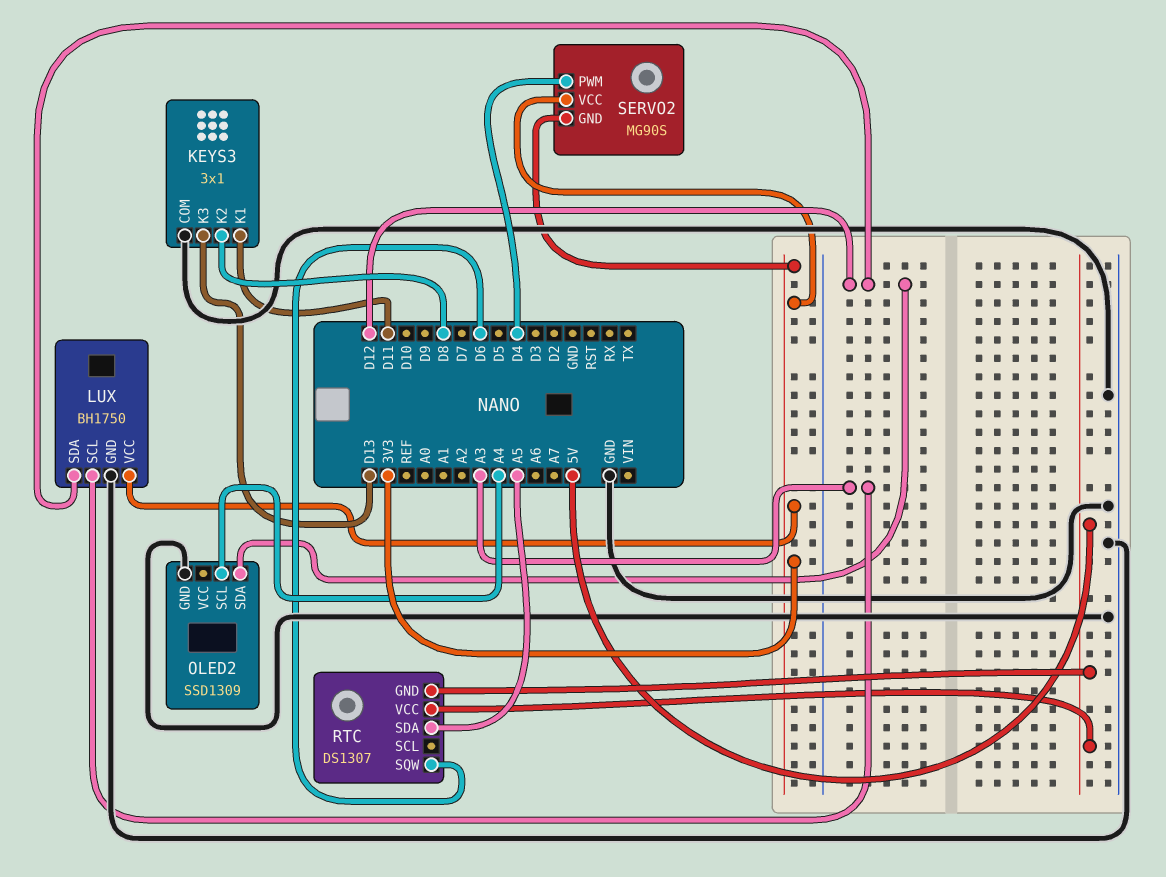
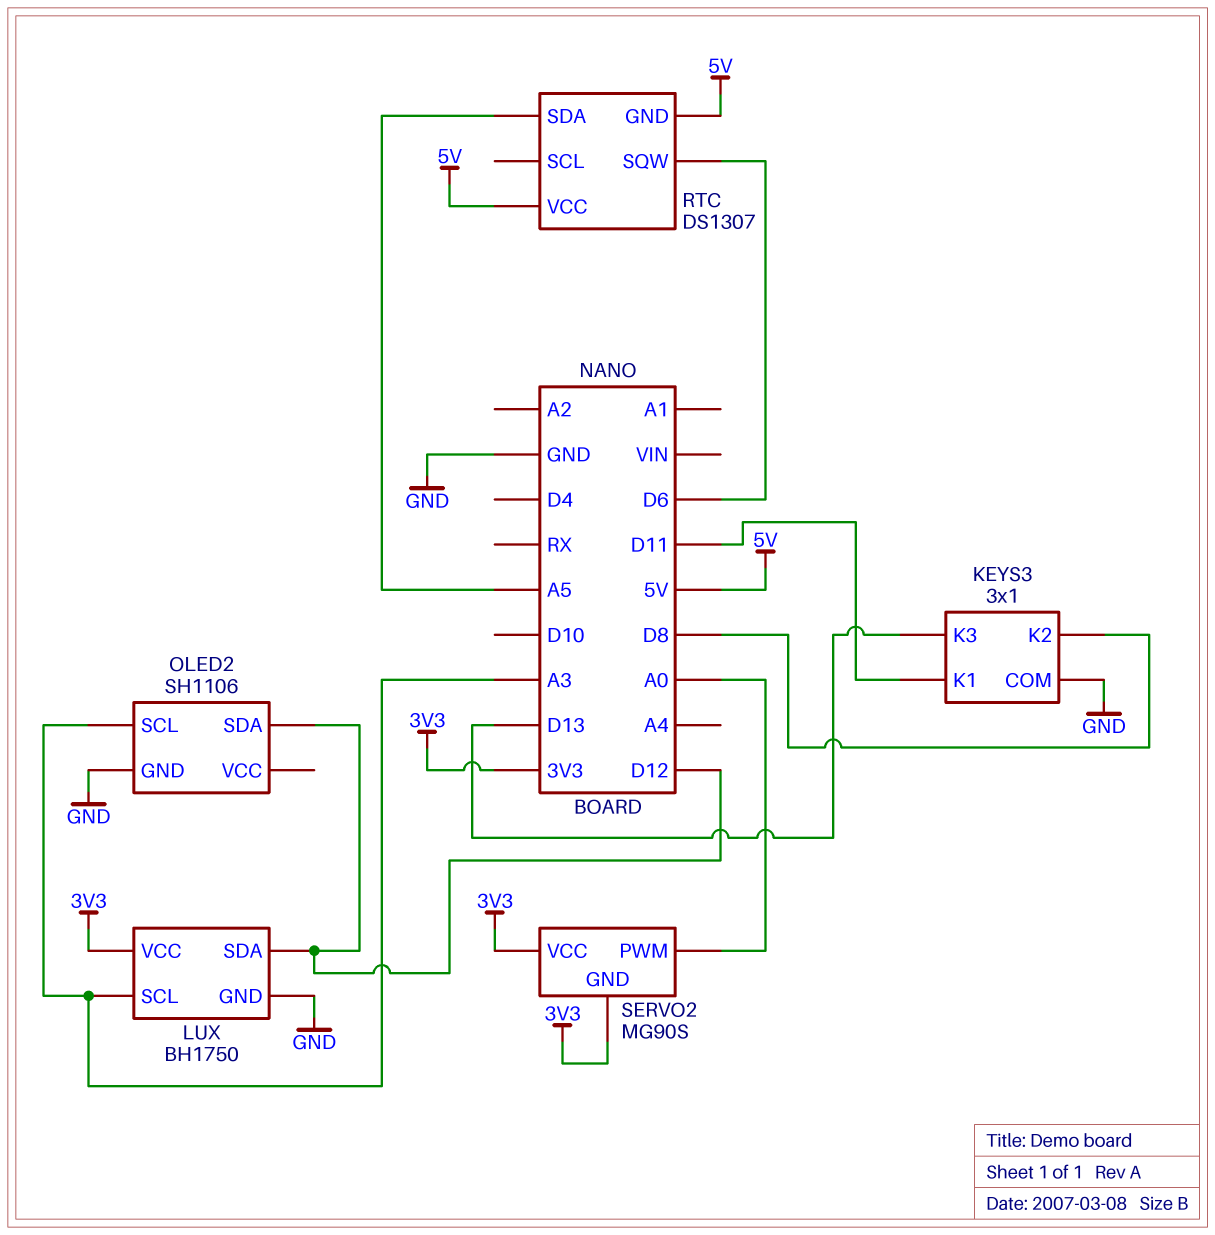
OLED2: SSD1309 -> SH1106
OLED2 pin SCL: A4 -> A3
SERVO2 pin PWM: D4 -> A0

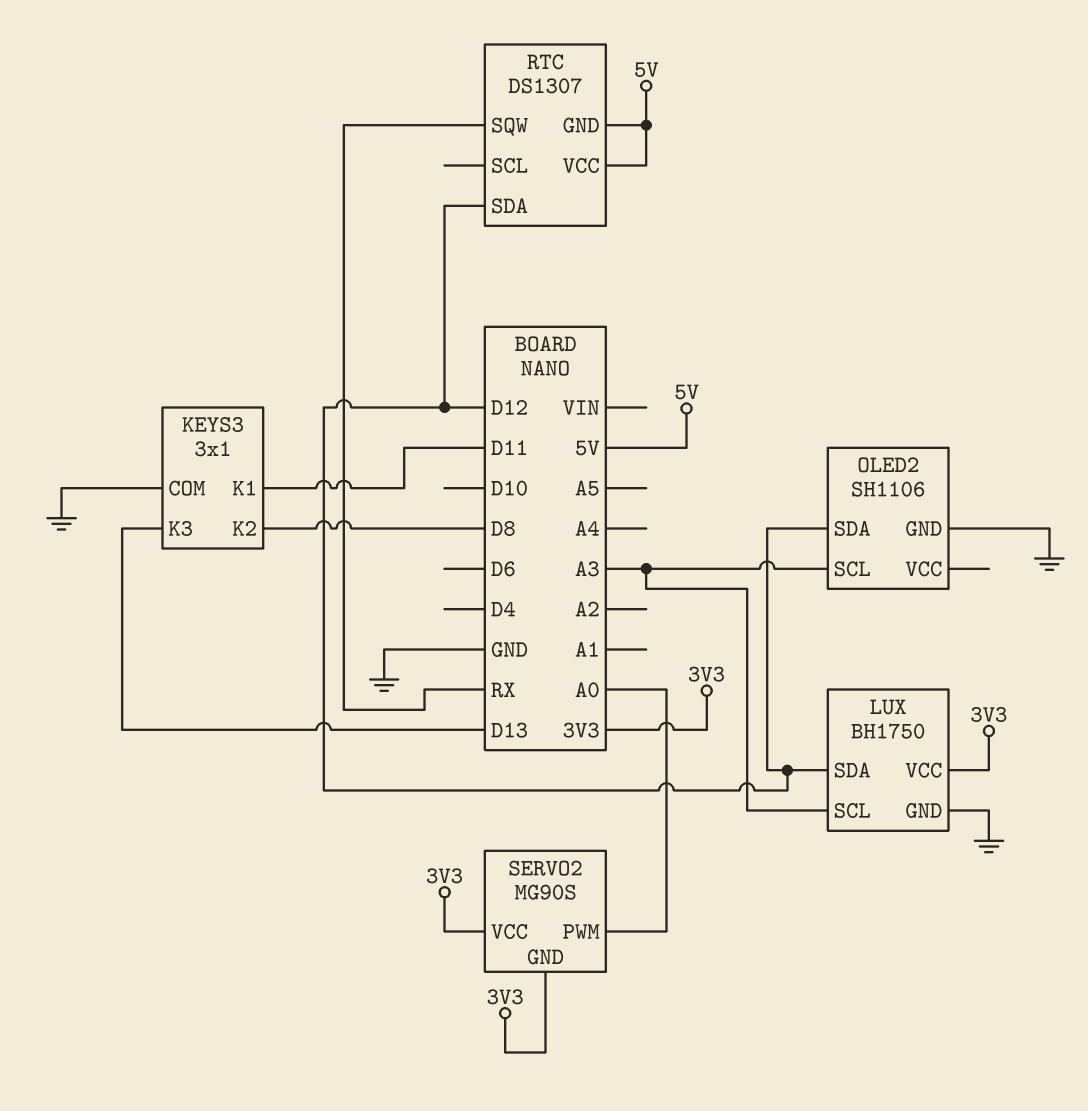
RTC pin SDA: A5 -> D12
RTC pin SQW: D6 -> RX

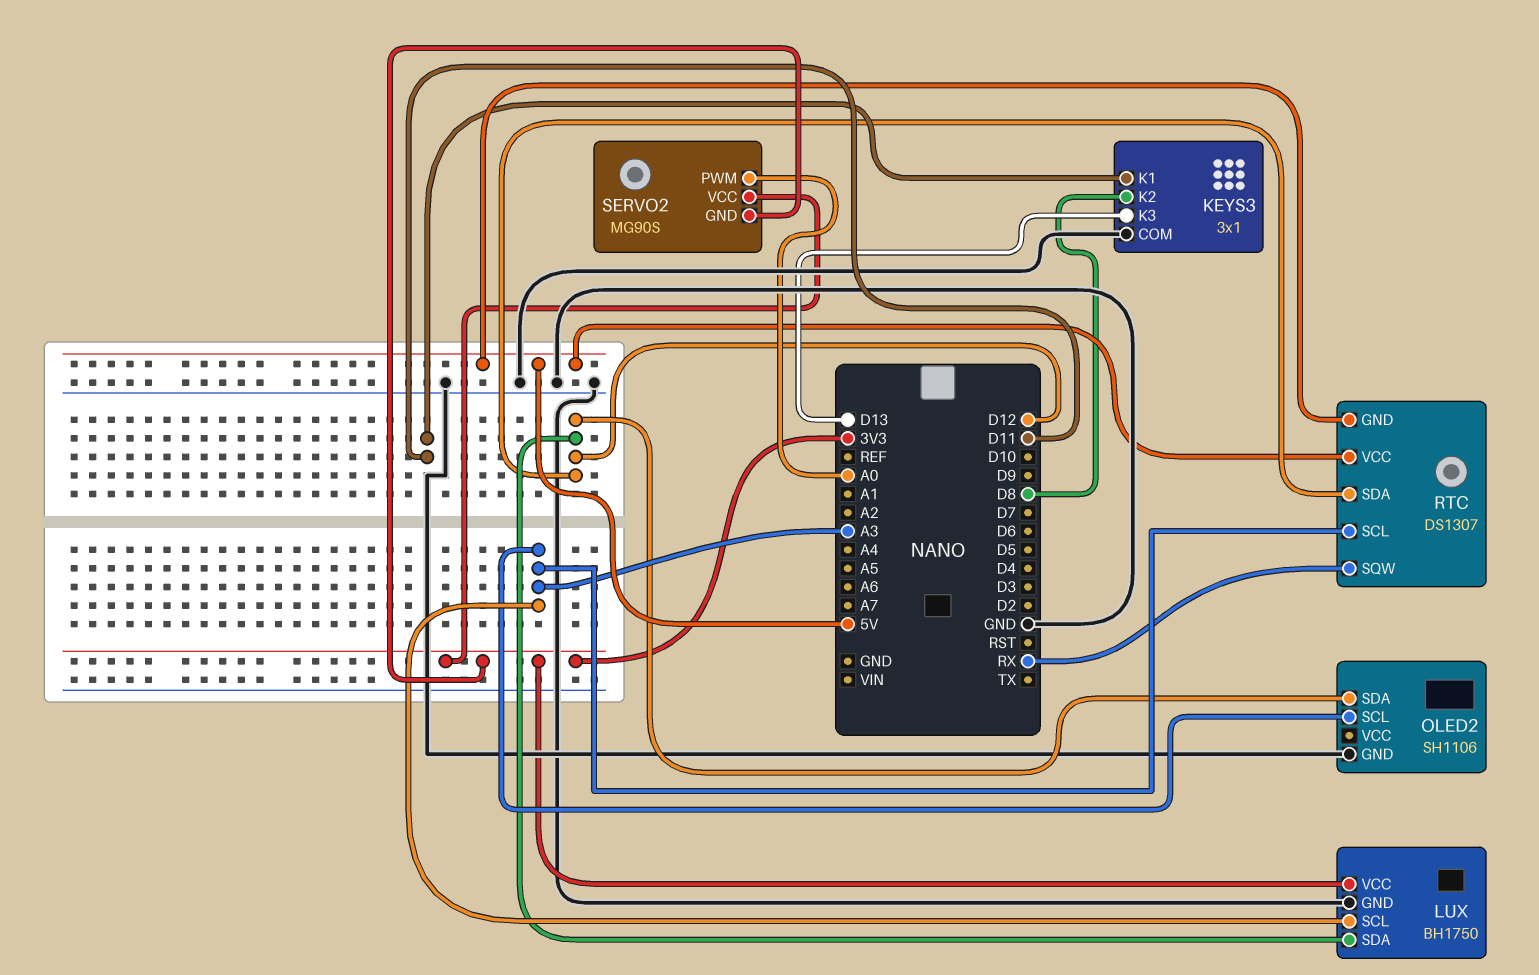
RTC pin SCL: none -> A3

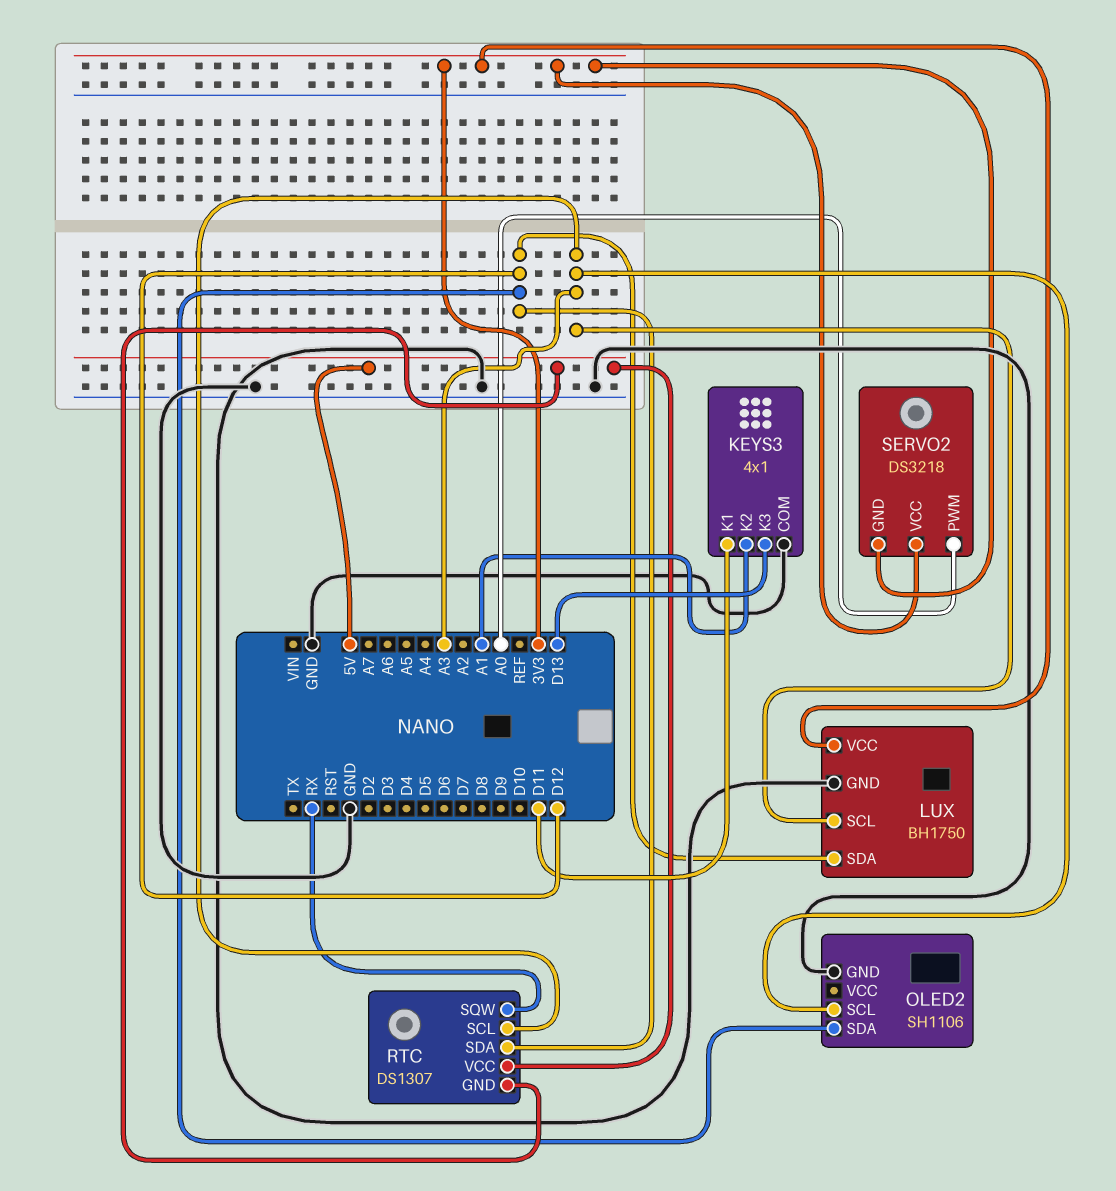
KEYS3: 3x1 -> 4x1
KEYS3 pin K2: D8 -> A1
SERVO2: MG90S -> DS3218

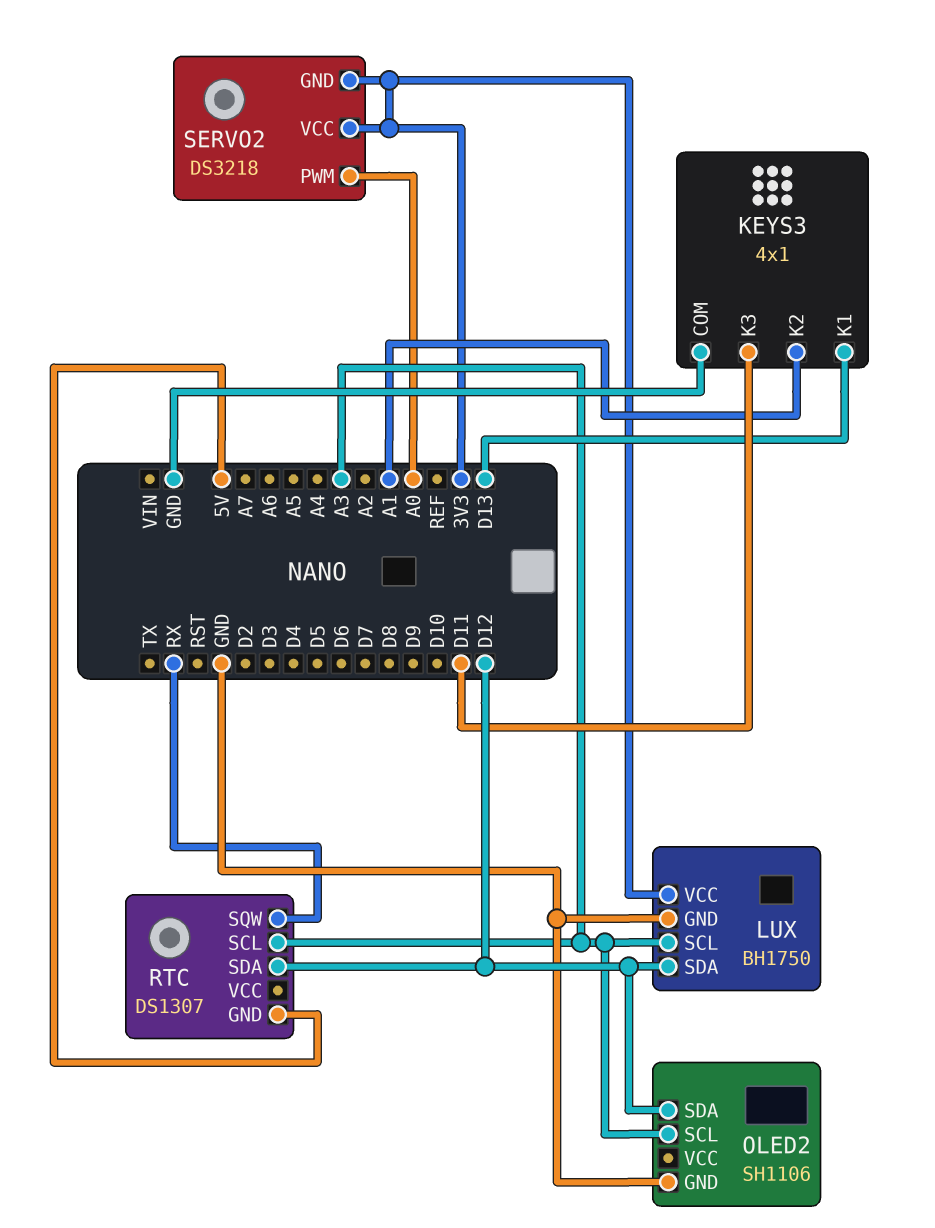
KEYS3 pin K1: D11 -> D13
KEYS3 pin K3: D13 -> D11
RTC pin VCC: 5V -> none

